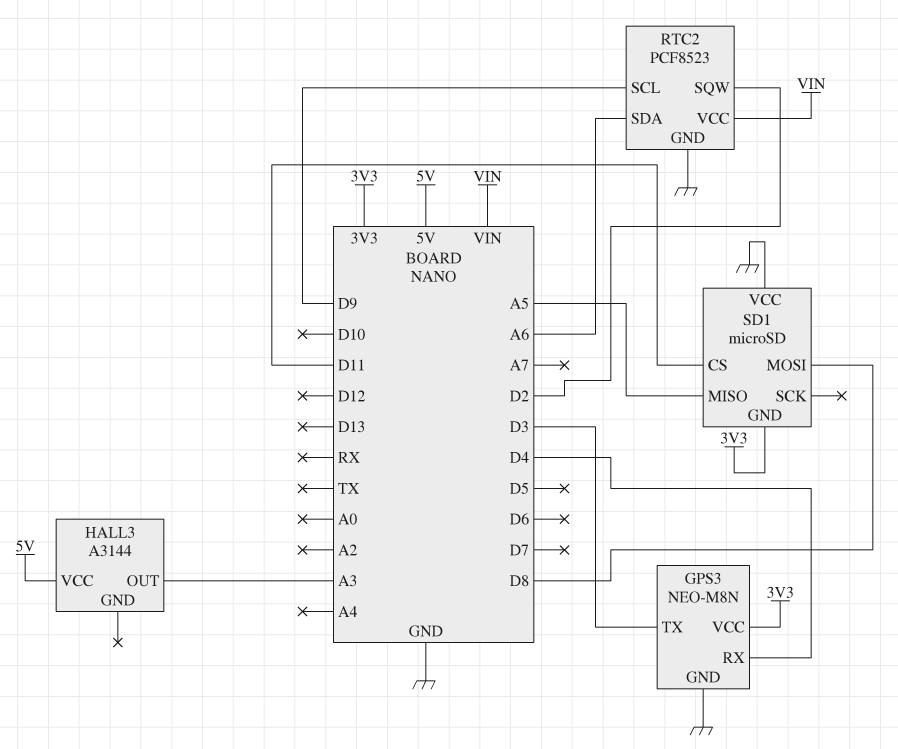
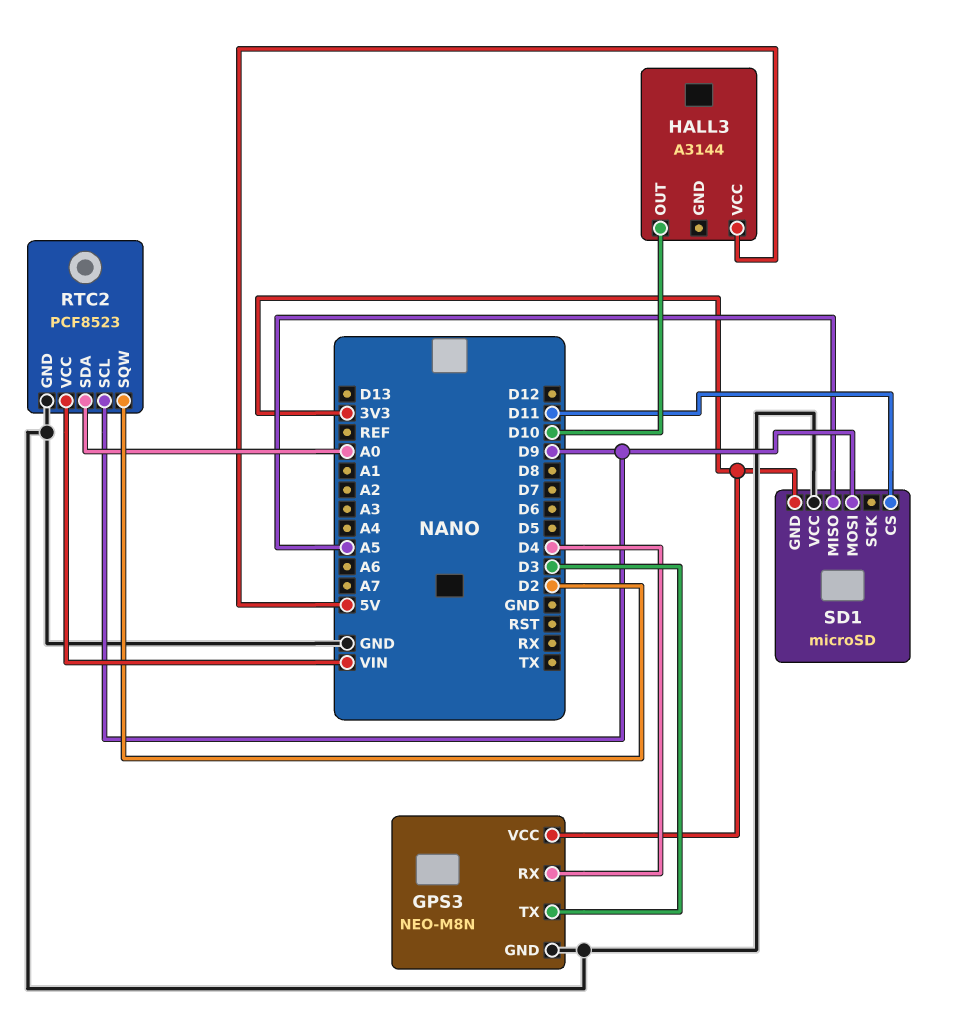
HALL3 pin OUT: A3 -> D10
RTC2 pin SDA: A6 -> A0
SD1 pin MOSI: D8 -> D9

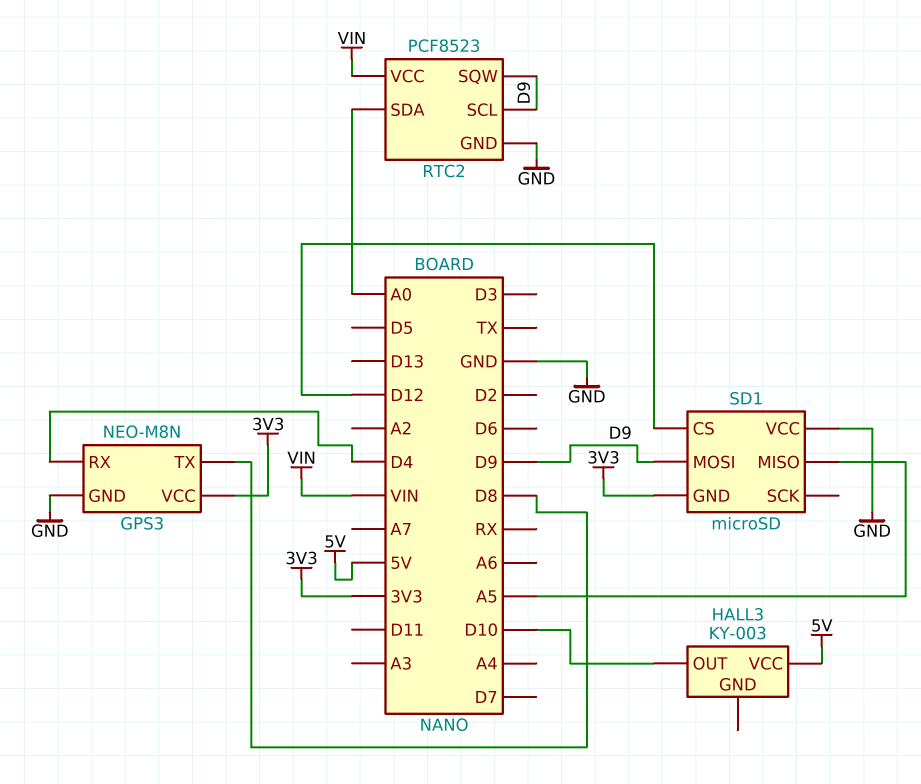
GPS3 pin TX: D3 -> D8
HALL3: A3144 -> KY-003
RTC2 pin SQW: D2 -> D9
SD1 pin CS: D11 -> D12

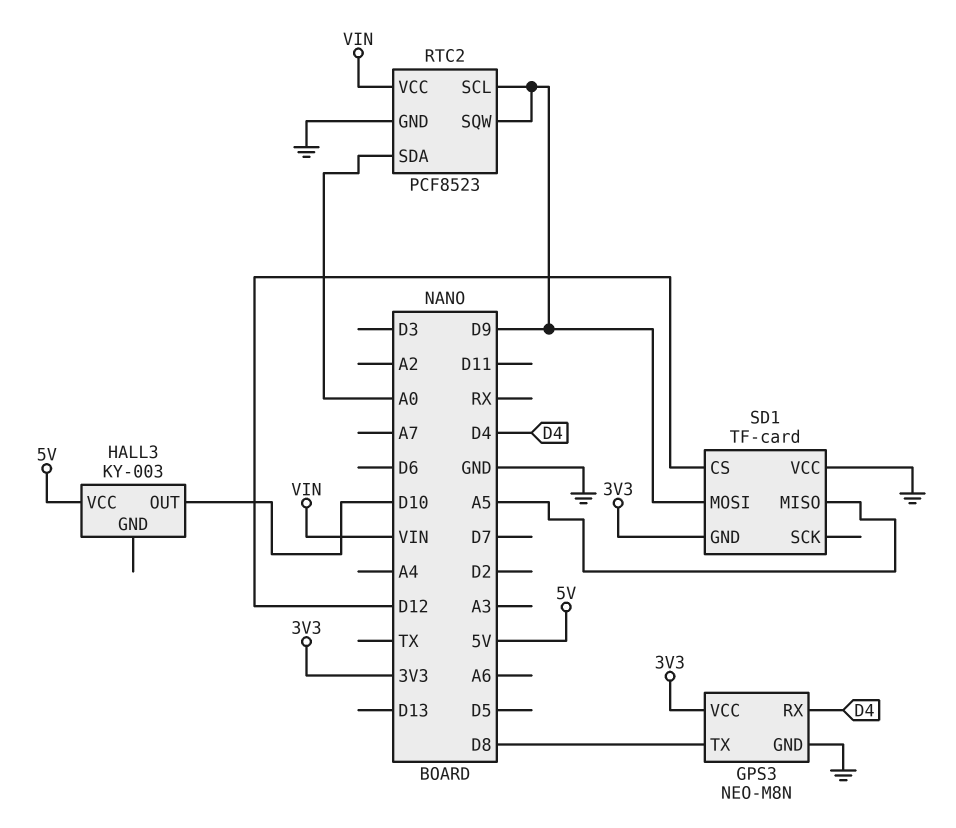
SD1: microSD -> TF-card

